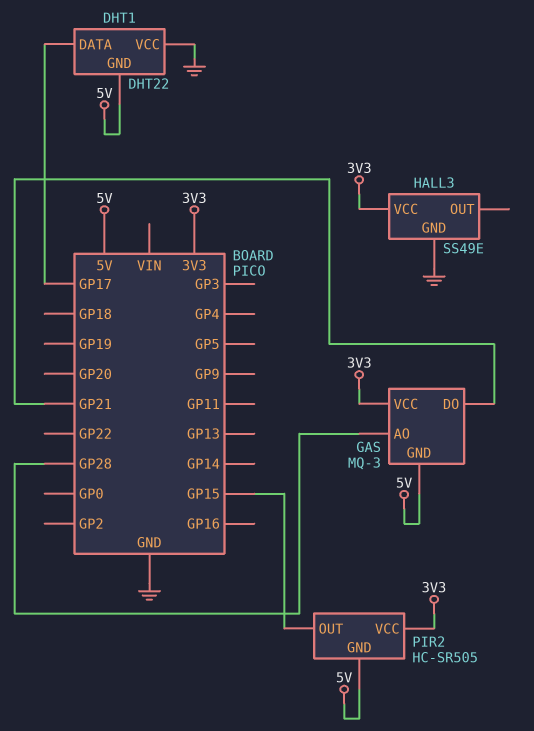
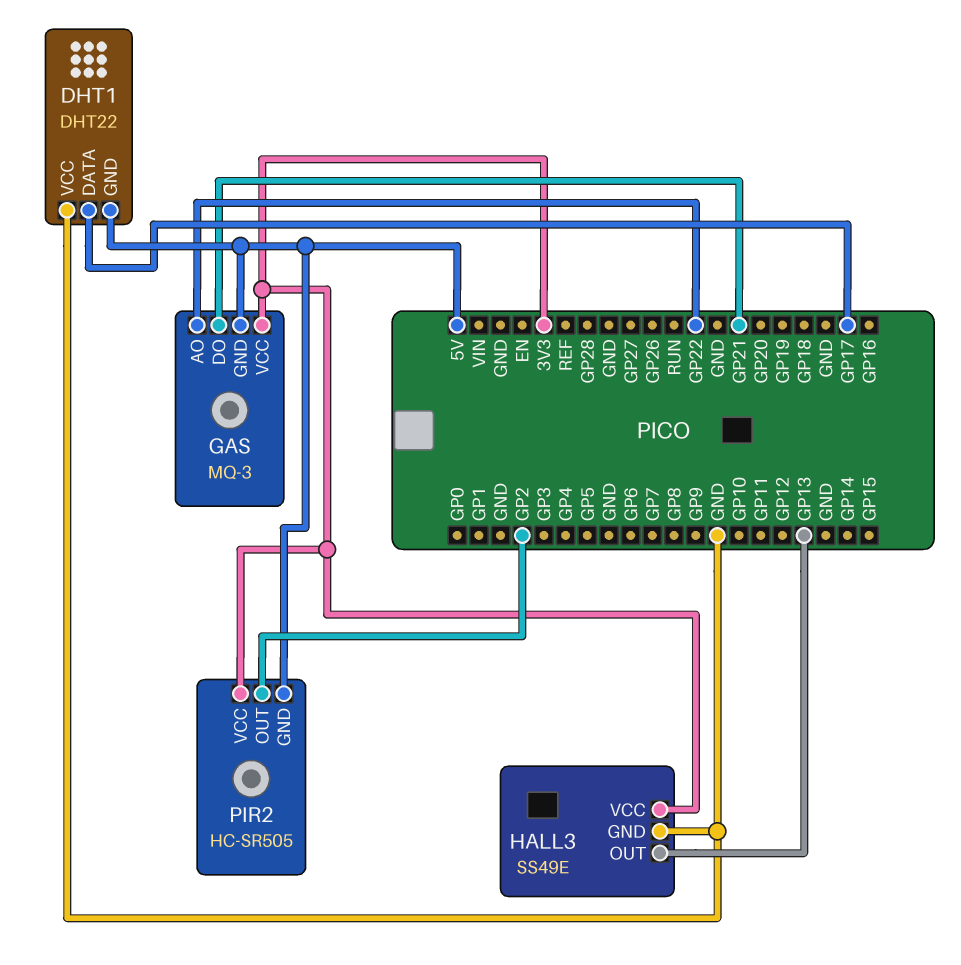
GAS pin AO: GP28 -> GP22
HALL3 pin OUT: none -> GP13
PIR2 pin OUT: GP15 -> GP2

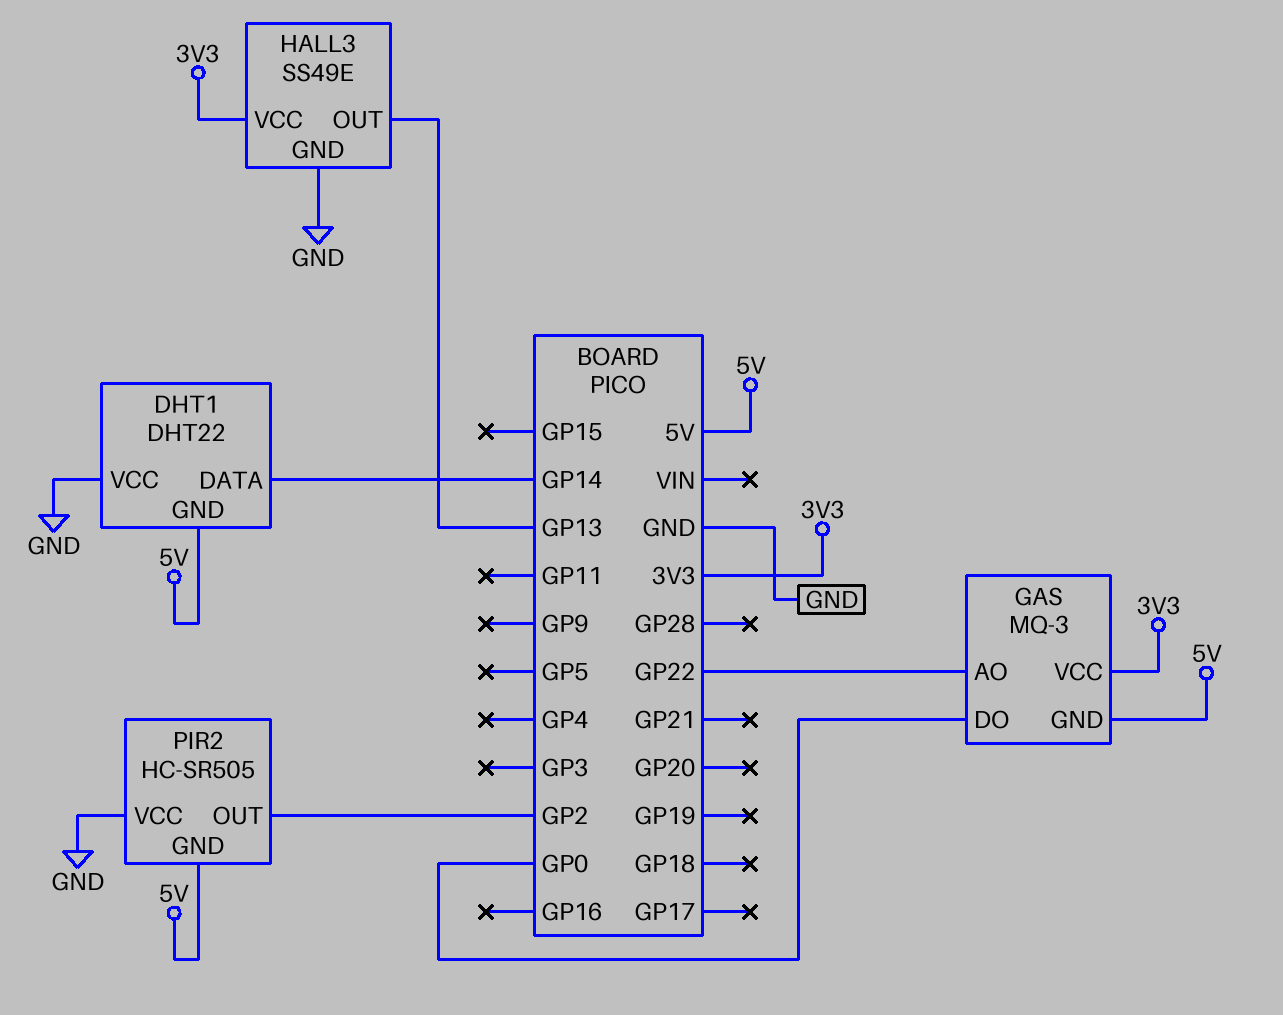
DHT1 pin DATA: GP17 -> GP14
GAS pin DO: GP21 -> GP0
PIR2 pin VCC: 3V3 -> GND

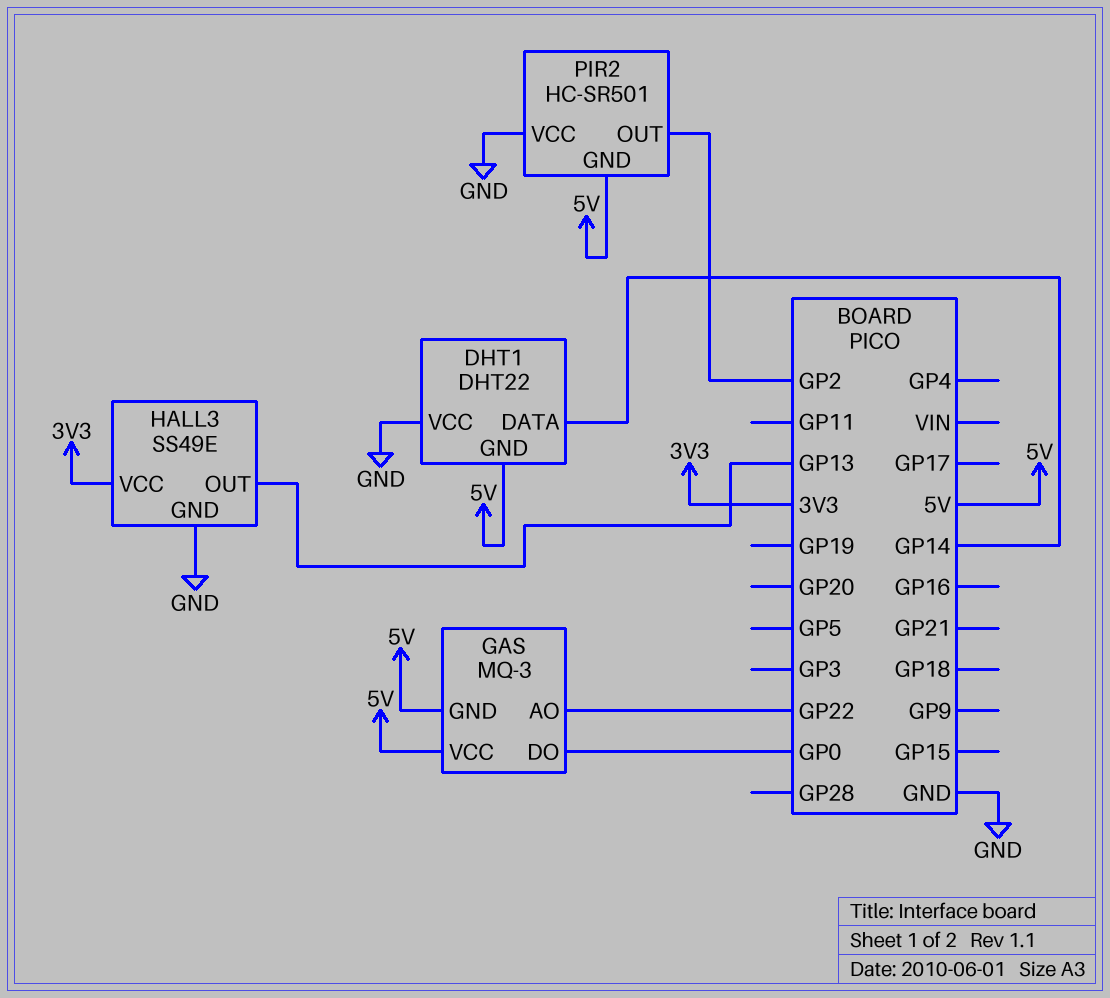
GAS pin VCC: 3V3 -> 5V
PIR2: HC-SR505 -> HC-SR501

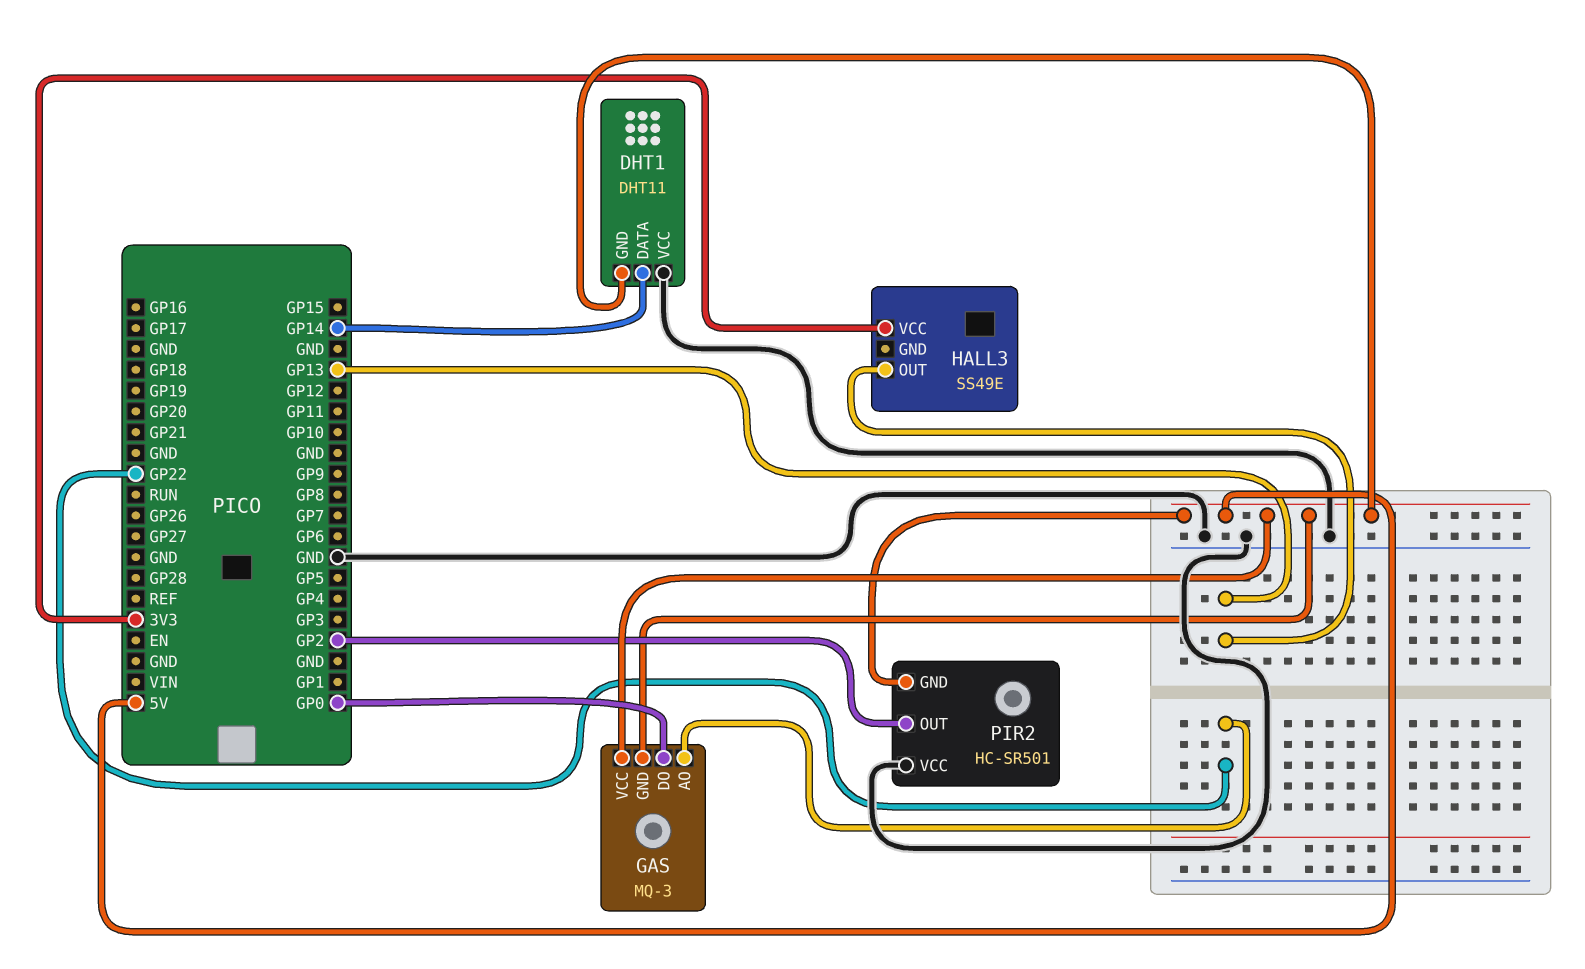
DHT1: DHT22 -> DHT11
HALL3 pin GND: GND -> none

